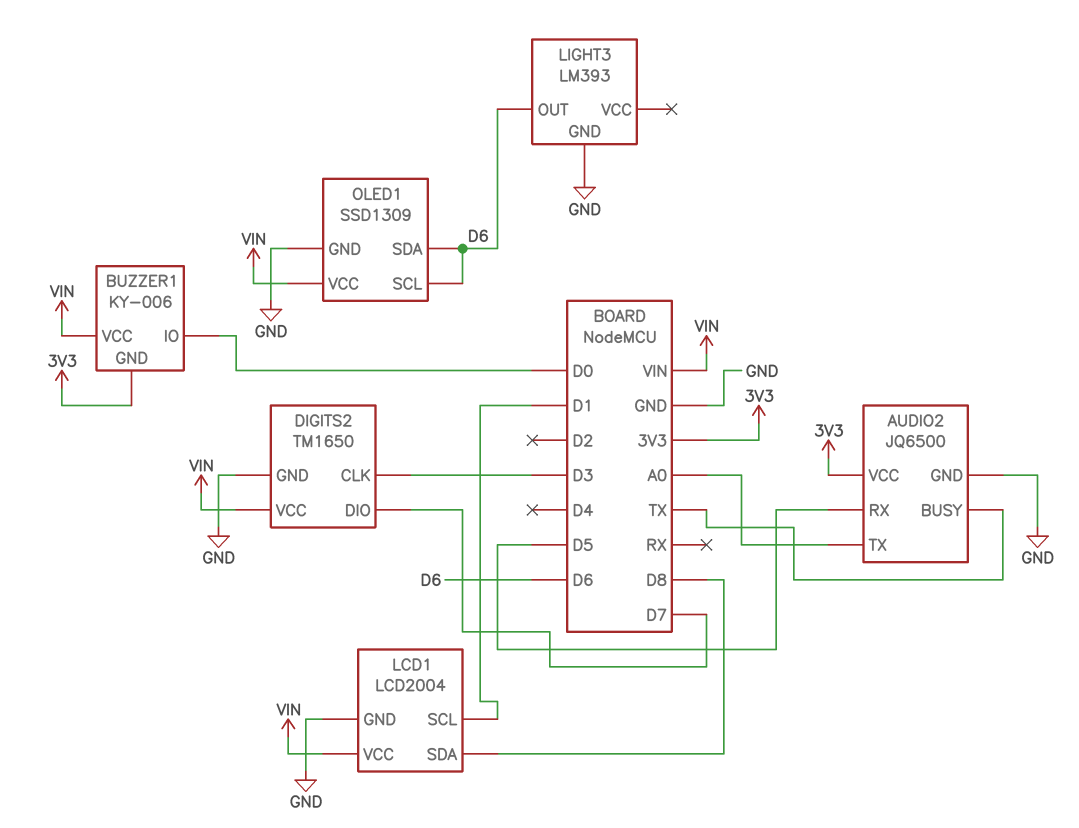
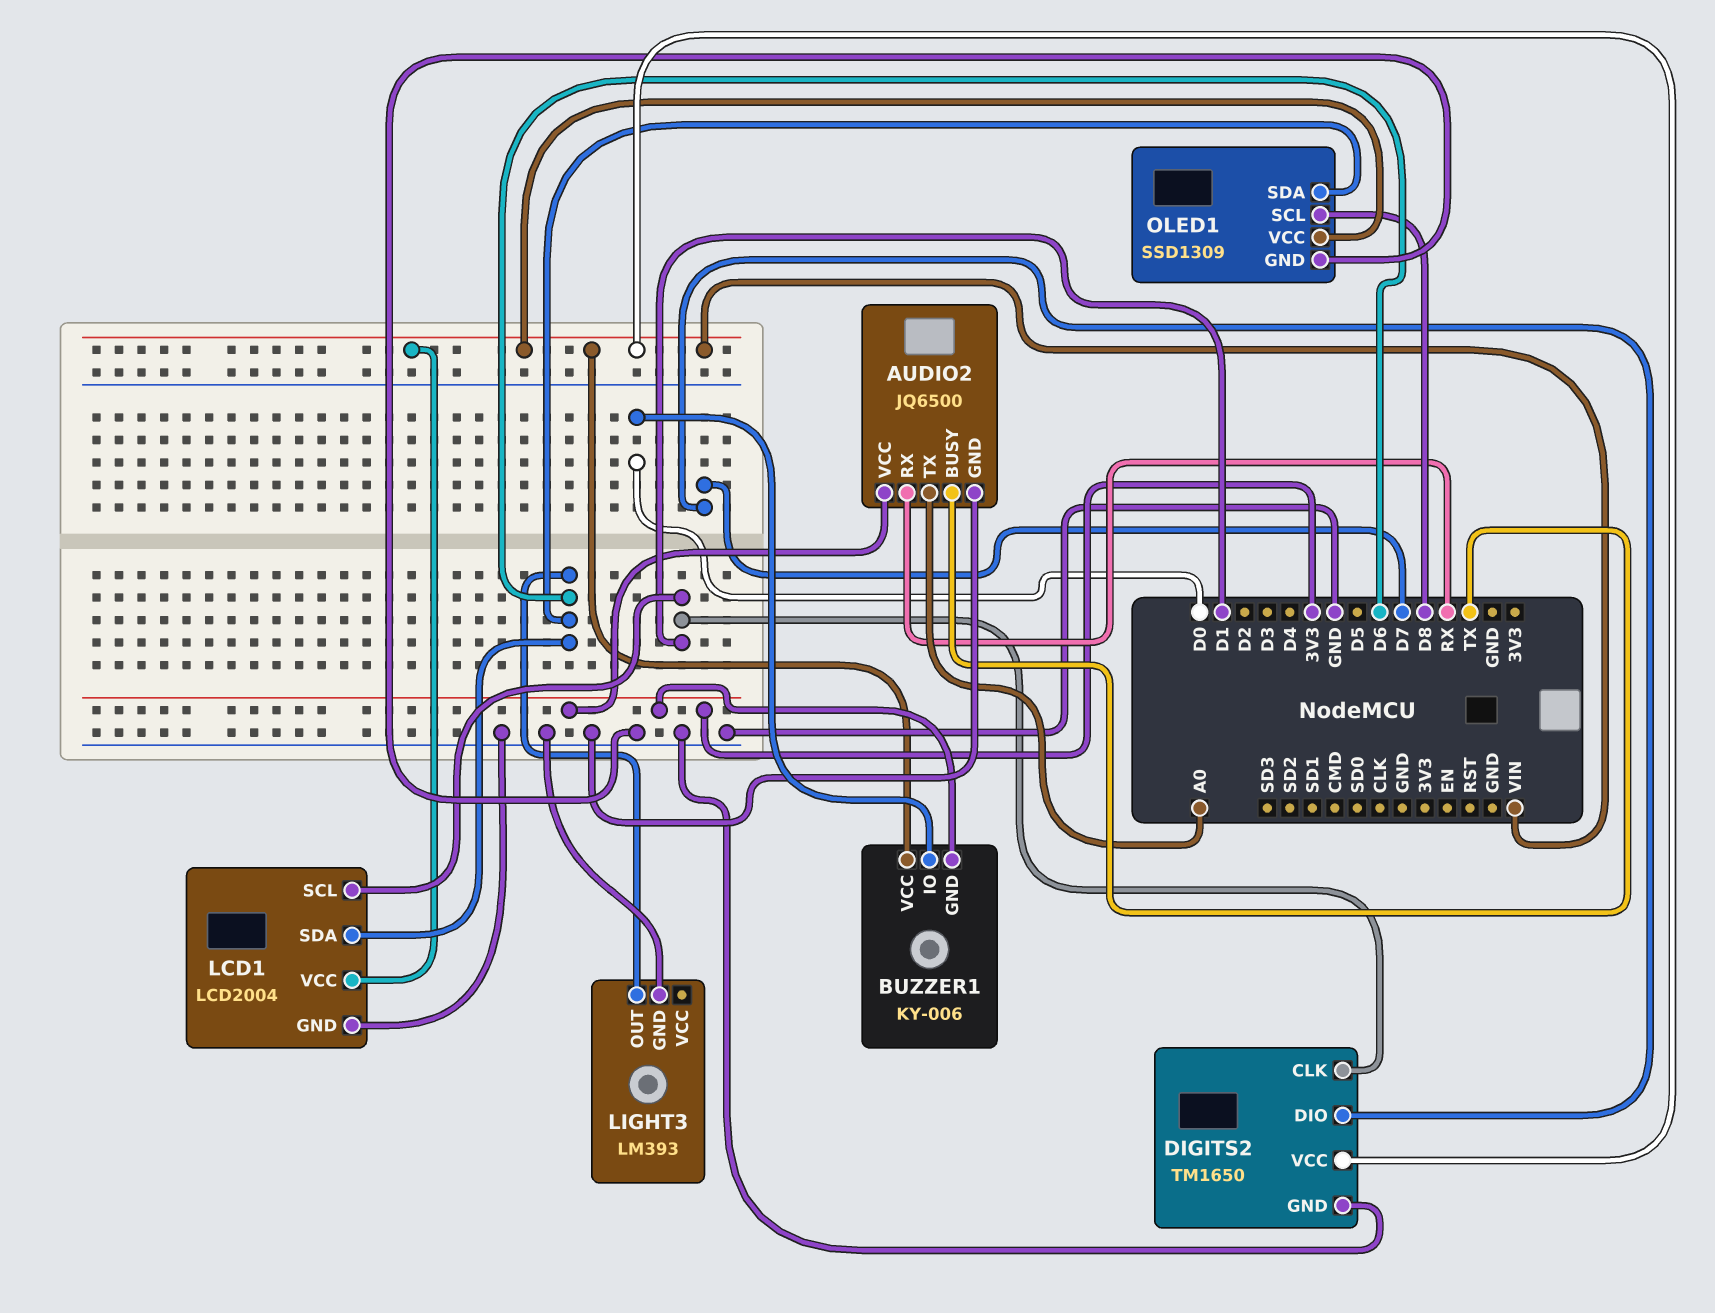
AUDIO2 pin RX: D5 -> RX
DIGITS2 pin CLK: D3 -> D1
LCD1 pin SDA: D8 -> D6
OLED1 pin SCL: D6 -> D8

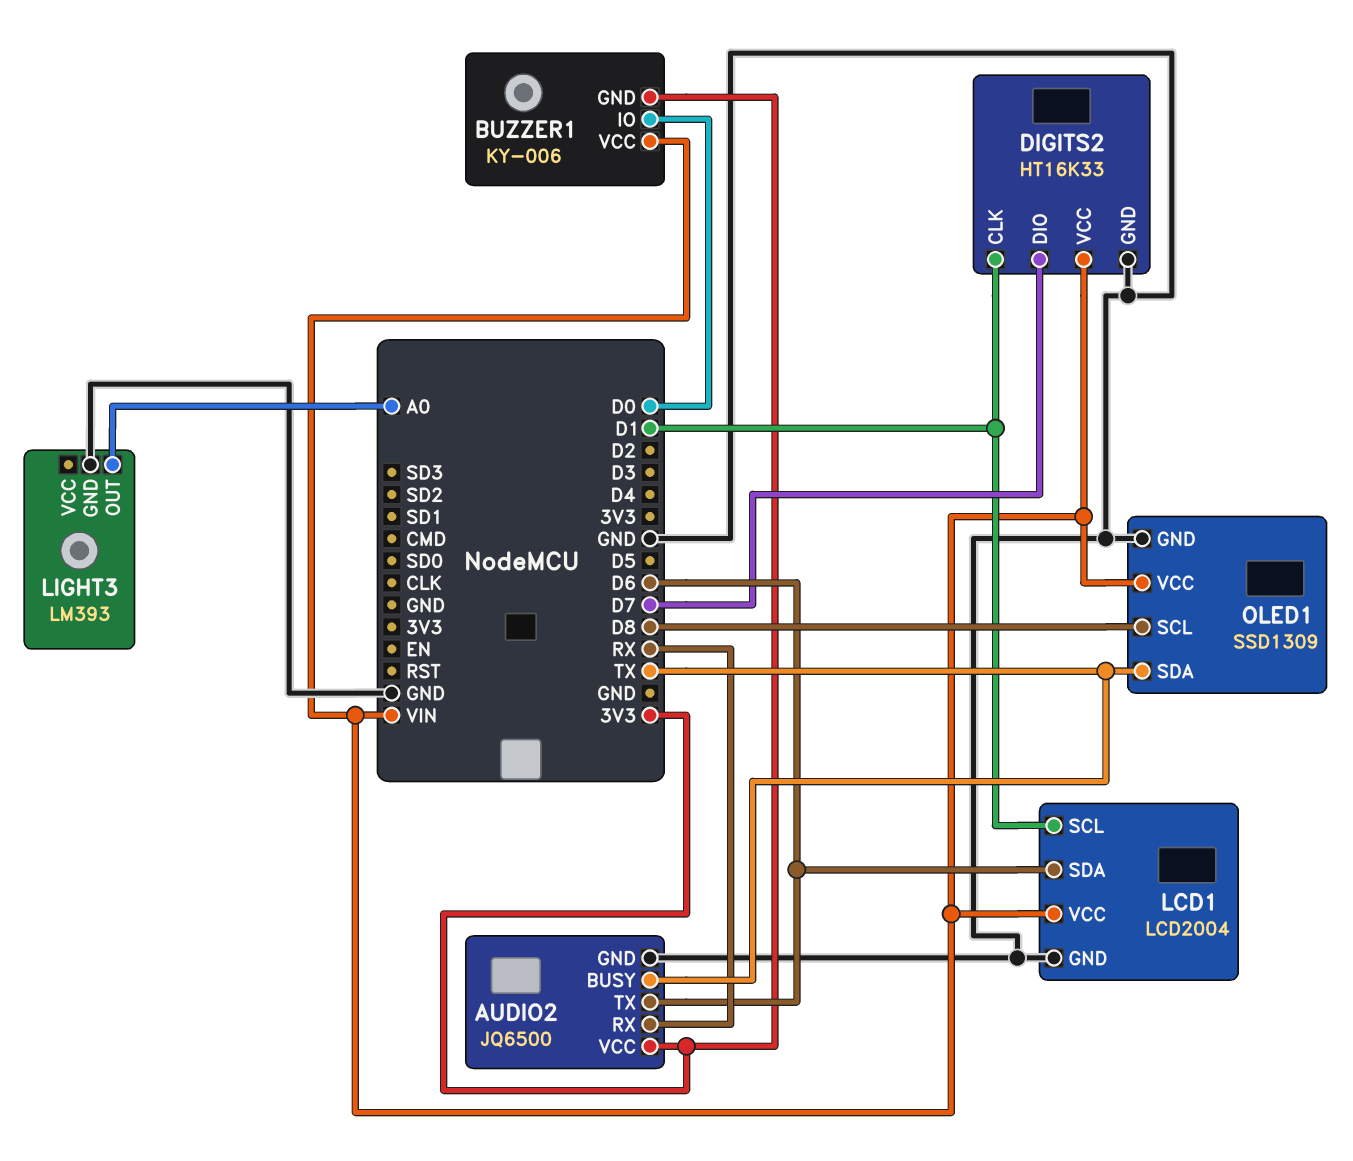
AUDIO2 pin TX: A0 -> D6
DIGITS2: TM1650 -> HT16K33
LIGHT3 pin OUT: D6 -> A0
OLED1 pin SDA: D6 -> TX

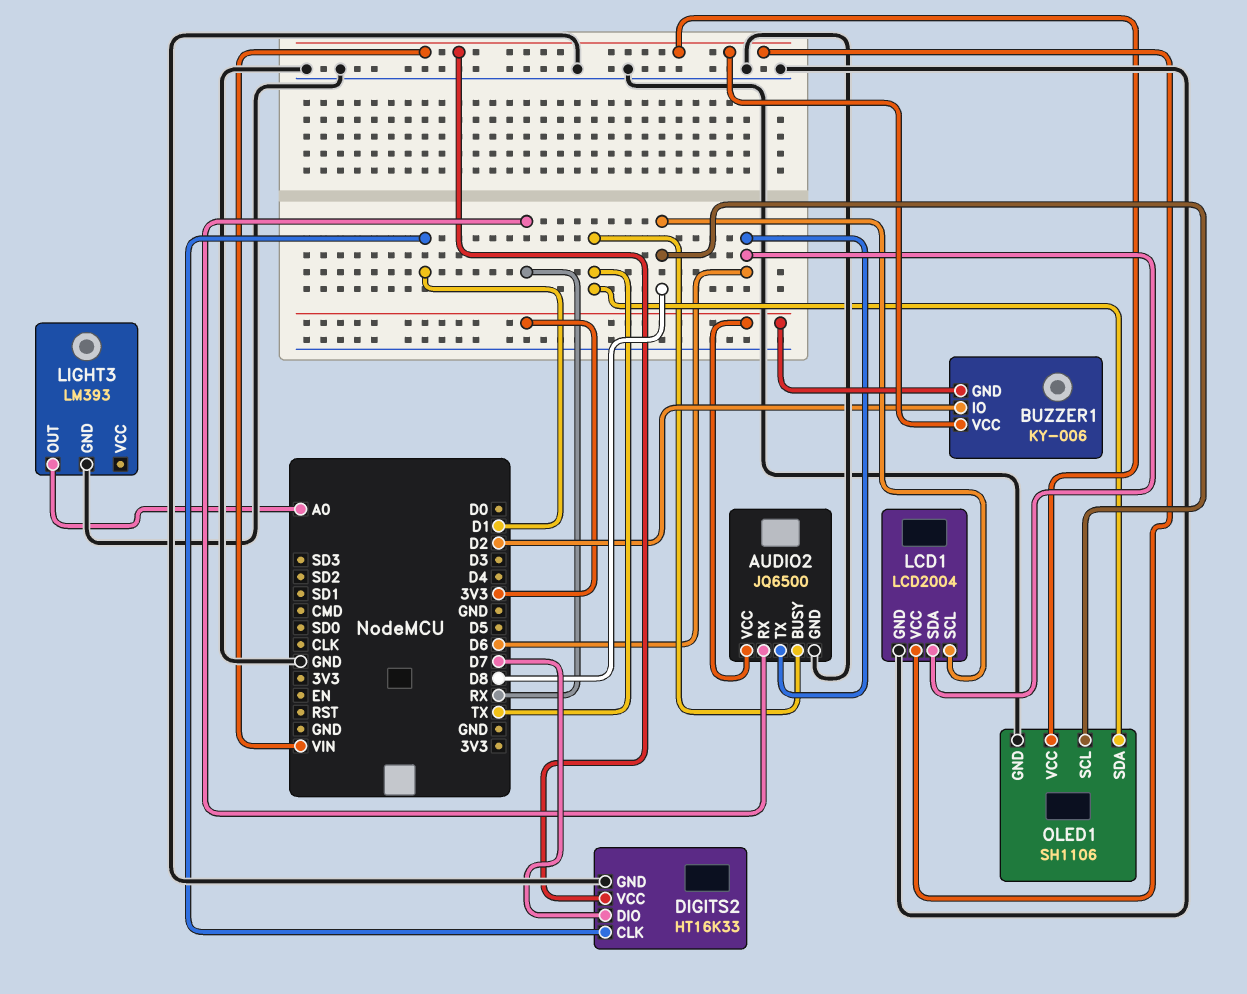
BUZZER1 pin IO: D0 -> D2
LCD1 pin SCL: D1 -> D8
OLED1: SSD1309 -> SH1106

